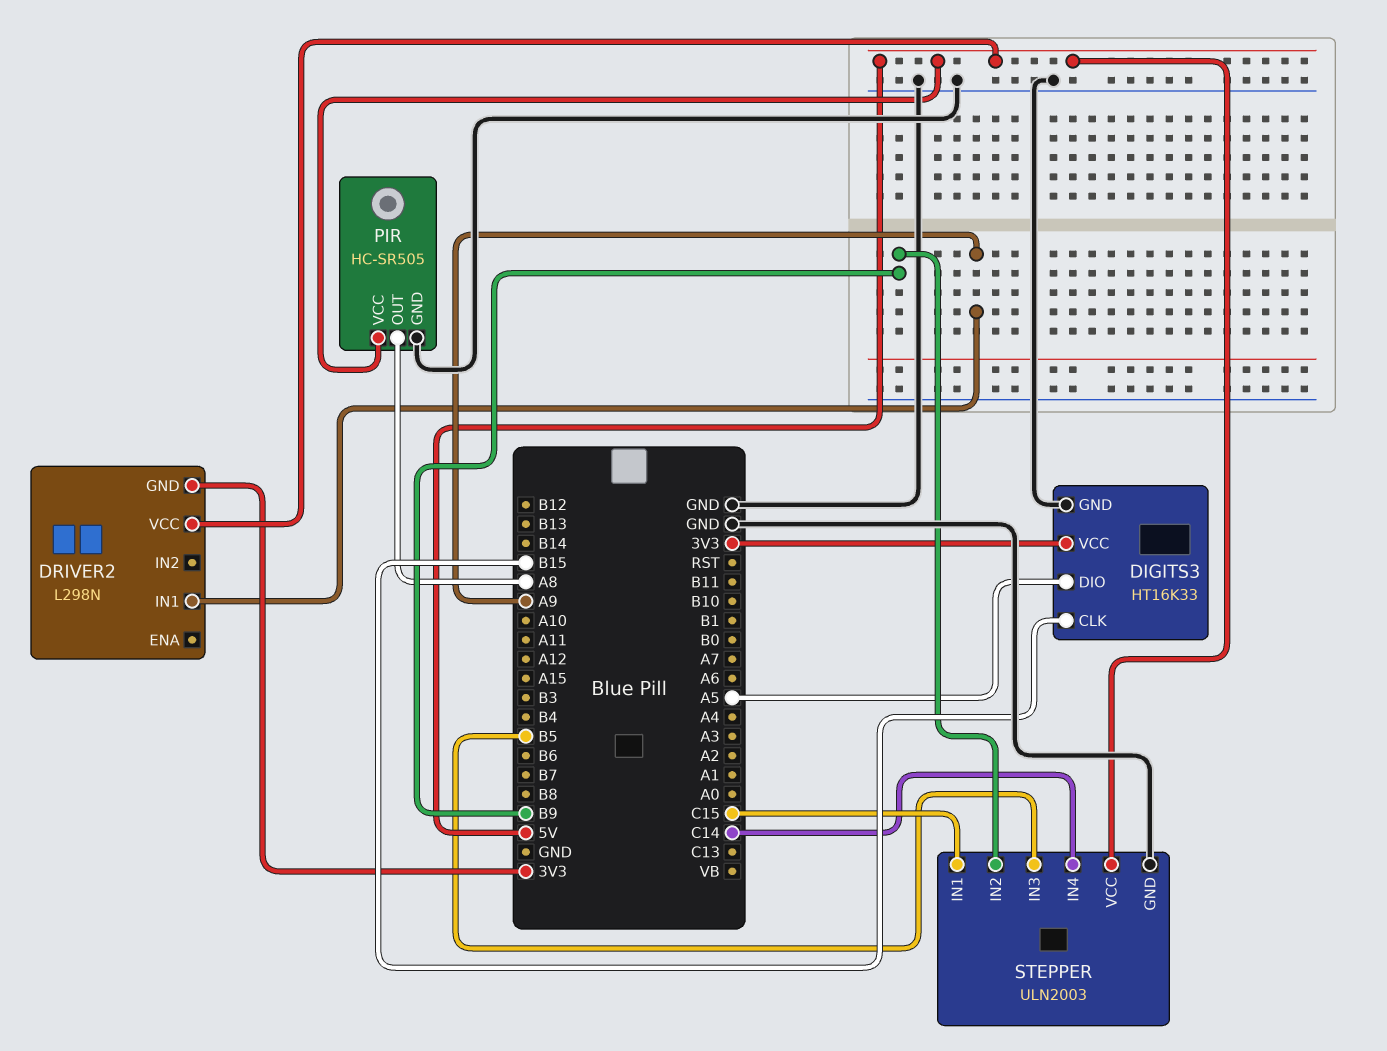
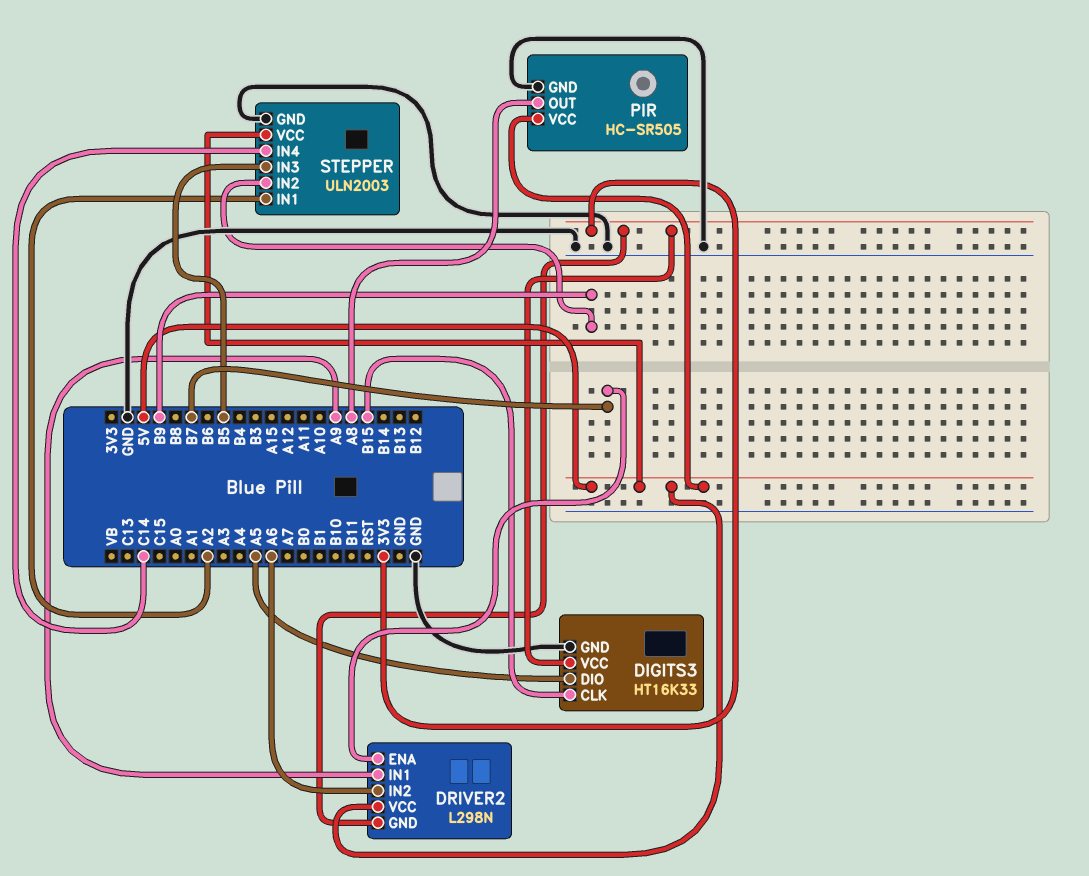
DRIVER2 pin ENA: none -> B7
DRIVER2 pin IN2: none -> A6
STEPPER pin IN1: C15 -> A2

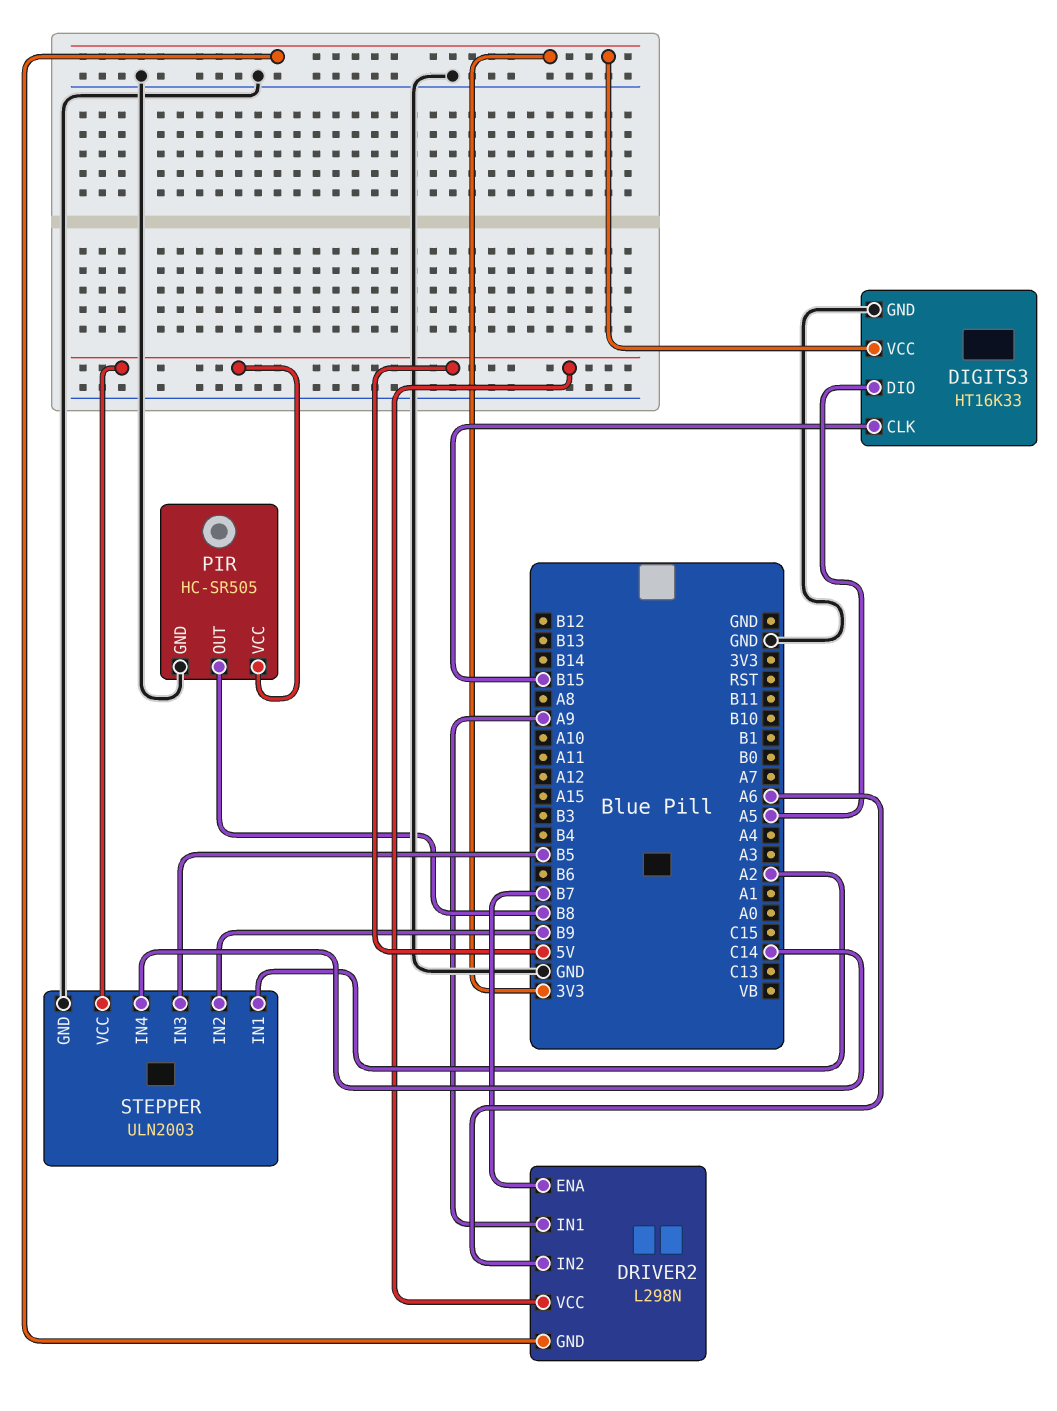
PIR pin OUT: A8 -> B8

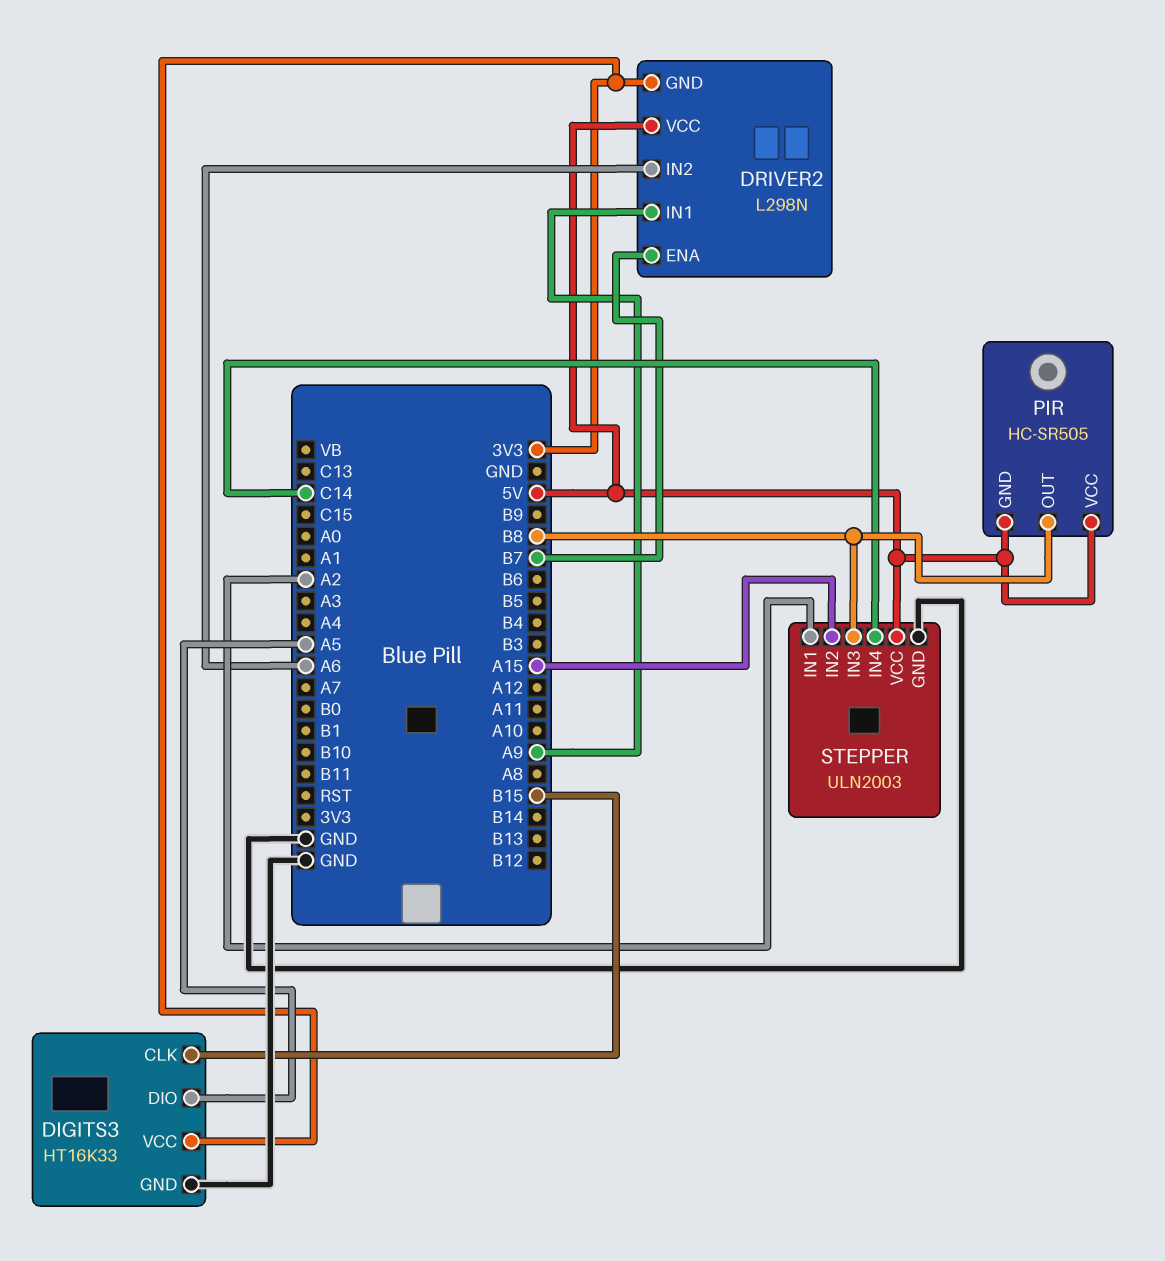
PIR pin GND: GND -> 5V
STEPPER pin IN2: B9 -> A15
STEPPER pin IN3: B5 -> B8

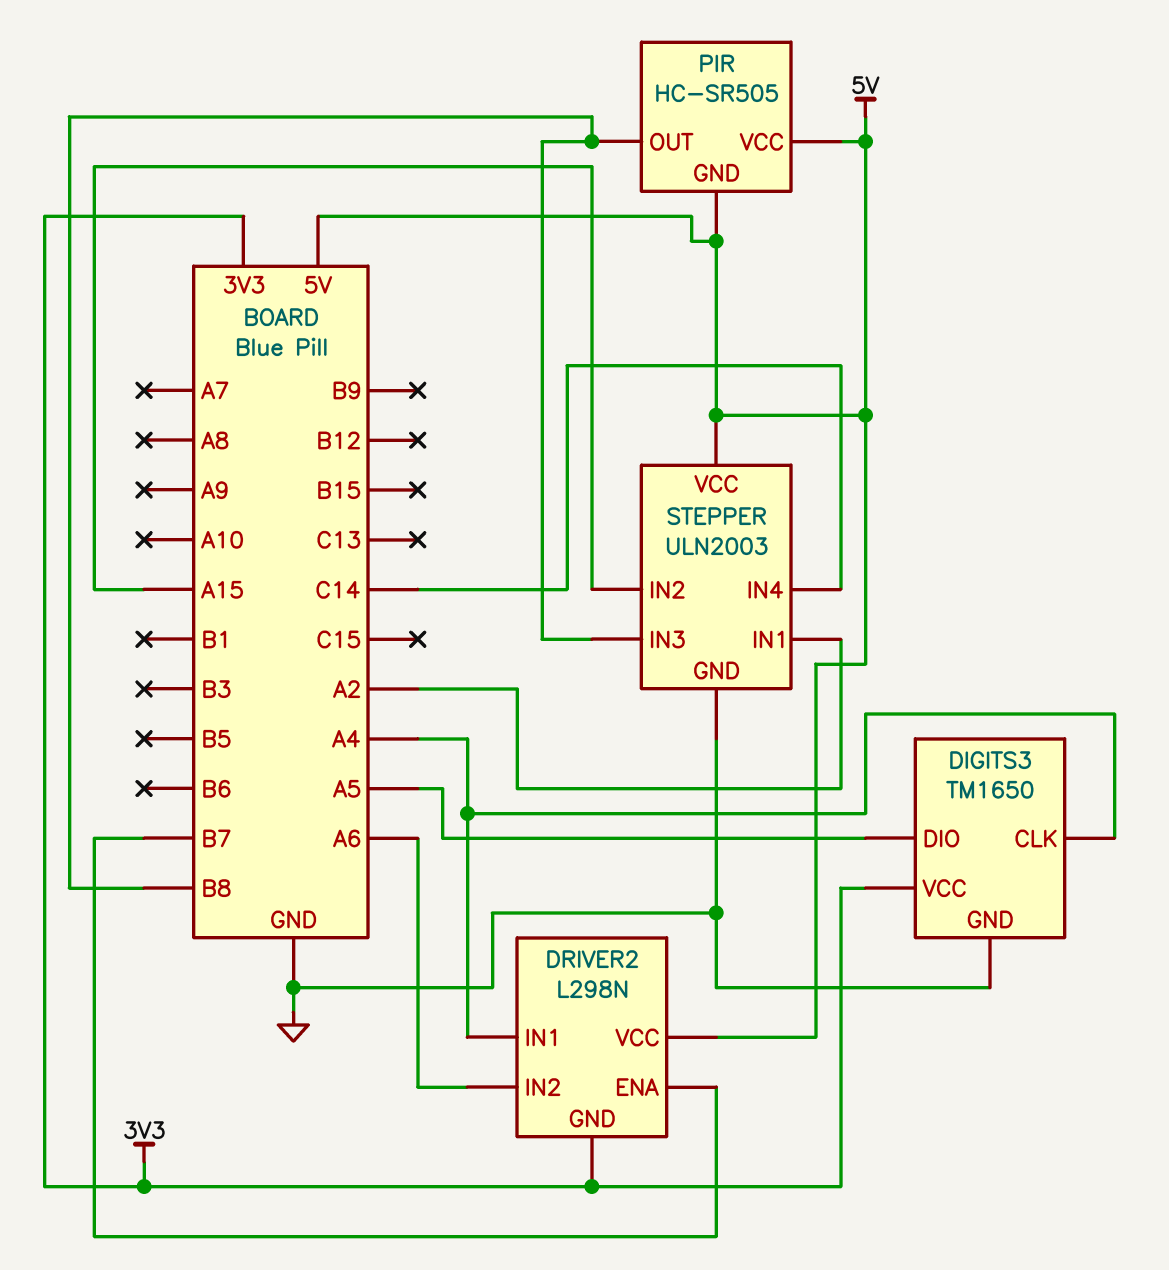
DIGITS3: HT16K33 -> TM1650
DIGITS3 pin CLK: B15 -> A4
DRIVER2 pin IN1: A9 -> A4

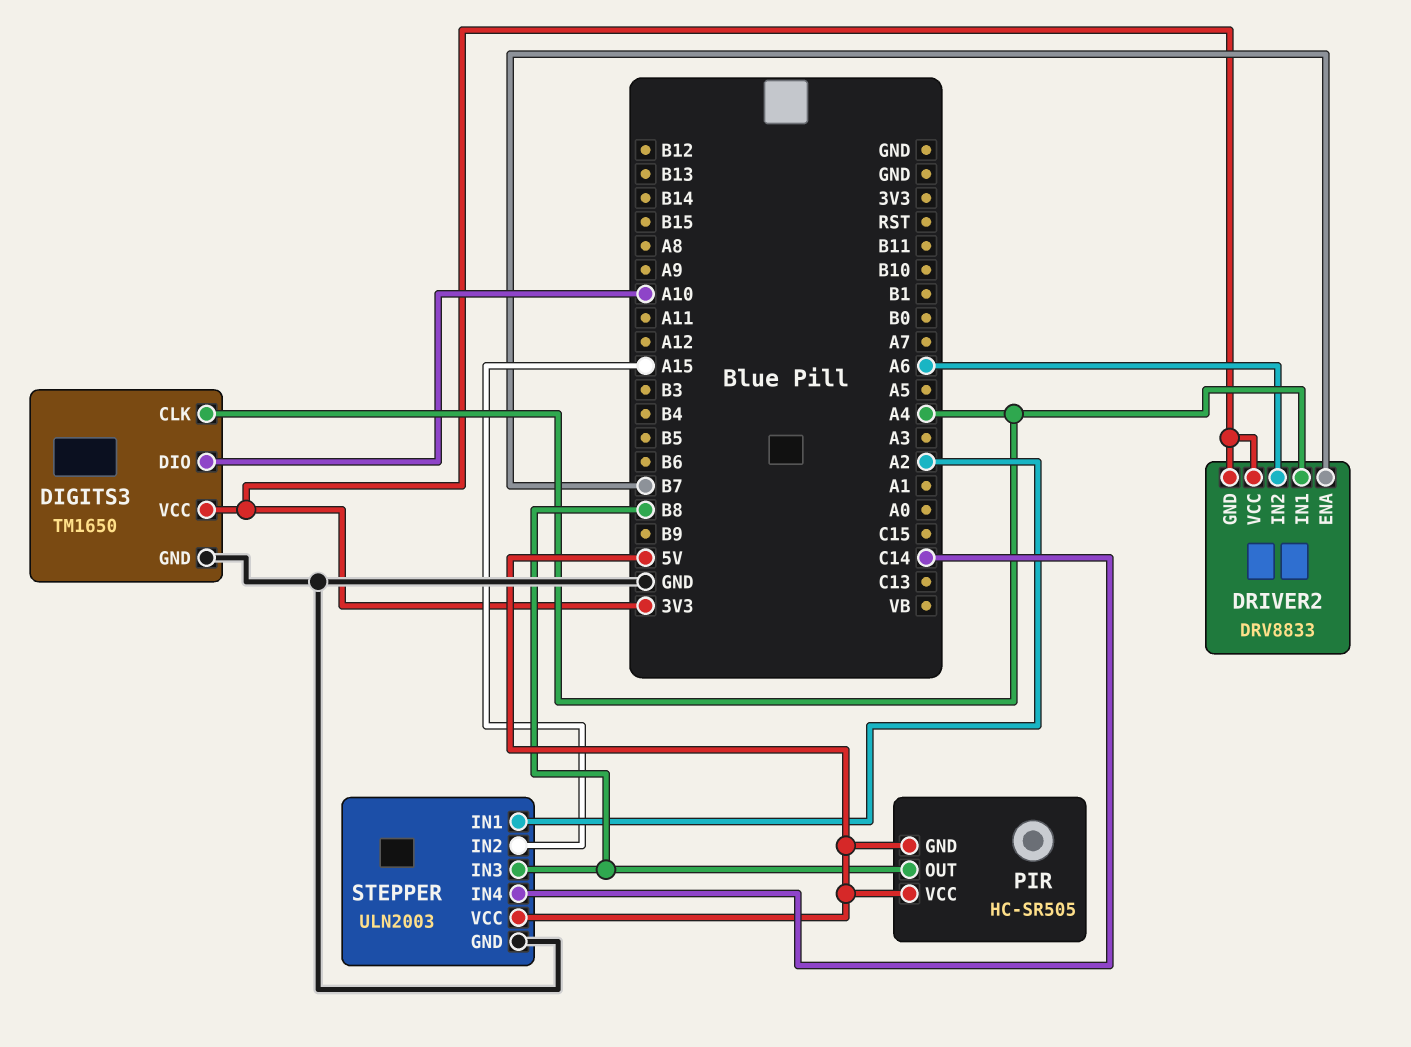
DIGITS3 pin DIO: A5 -> A10
DRIVER2: L298N -> DRV8833
DRIVER2 pin VCC: 5V -> 3V3

